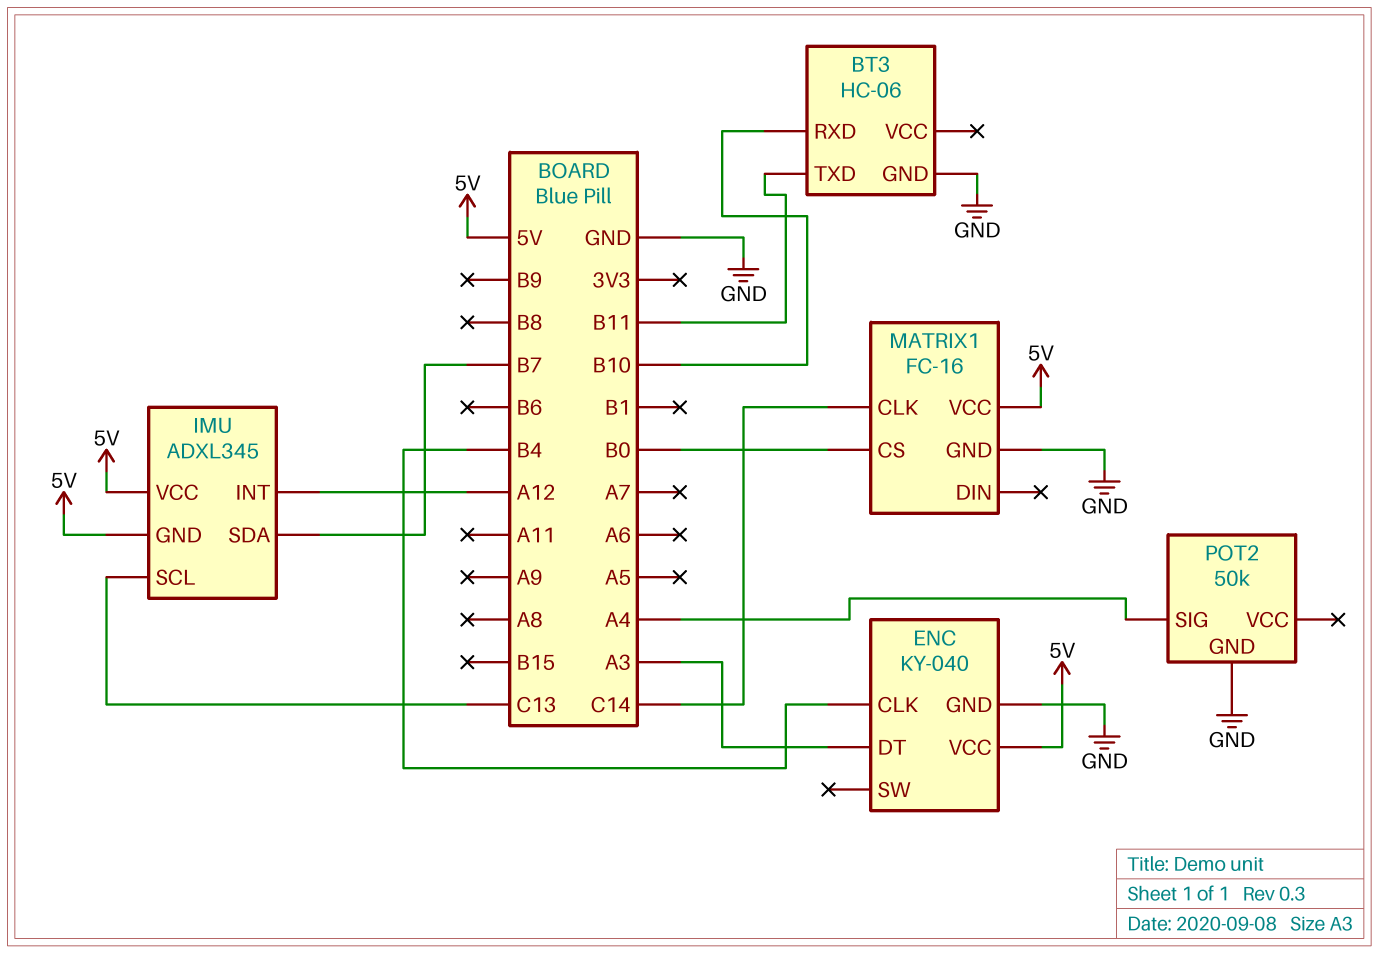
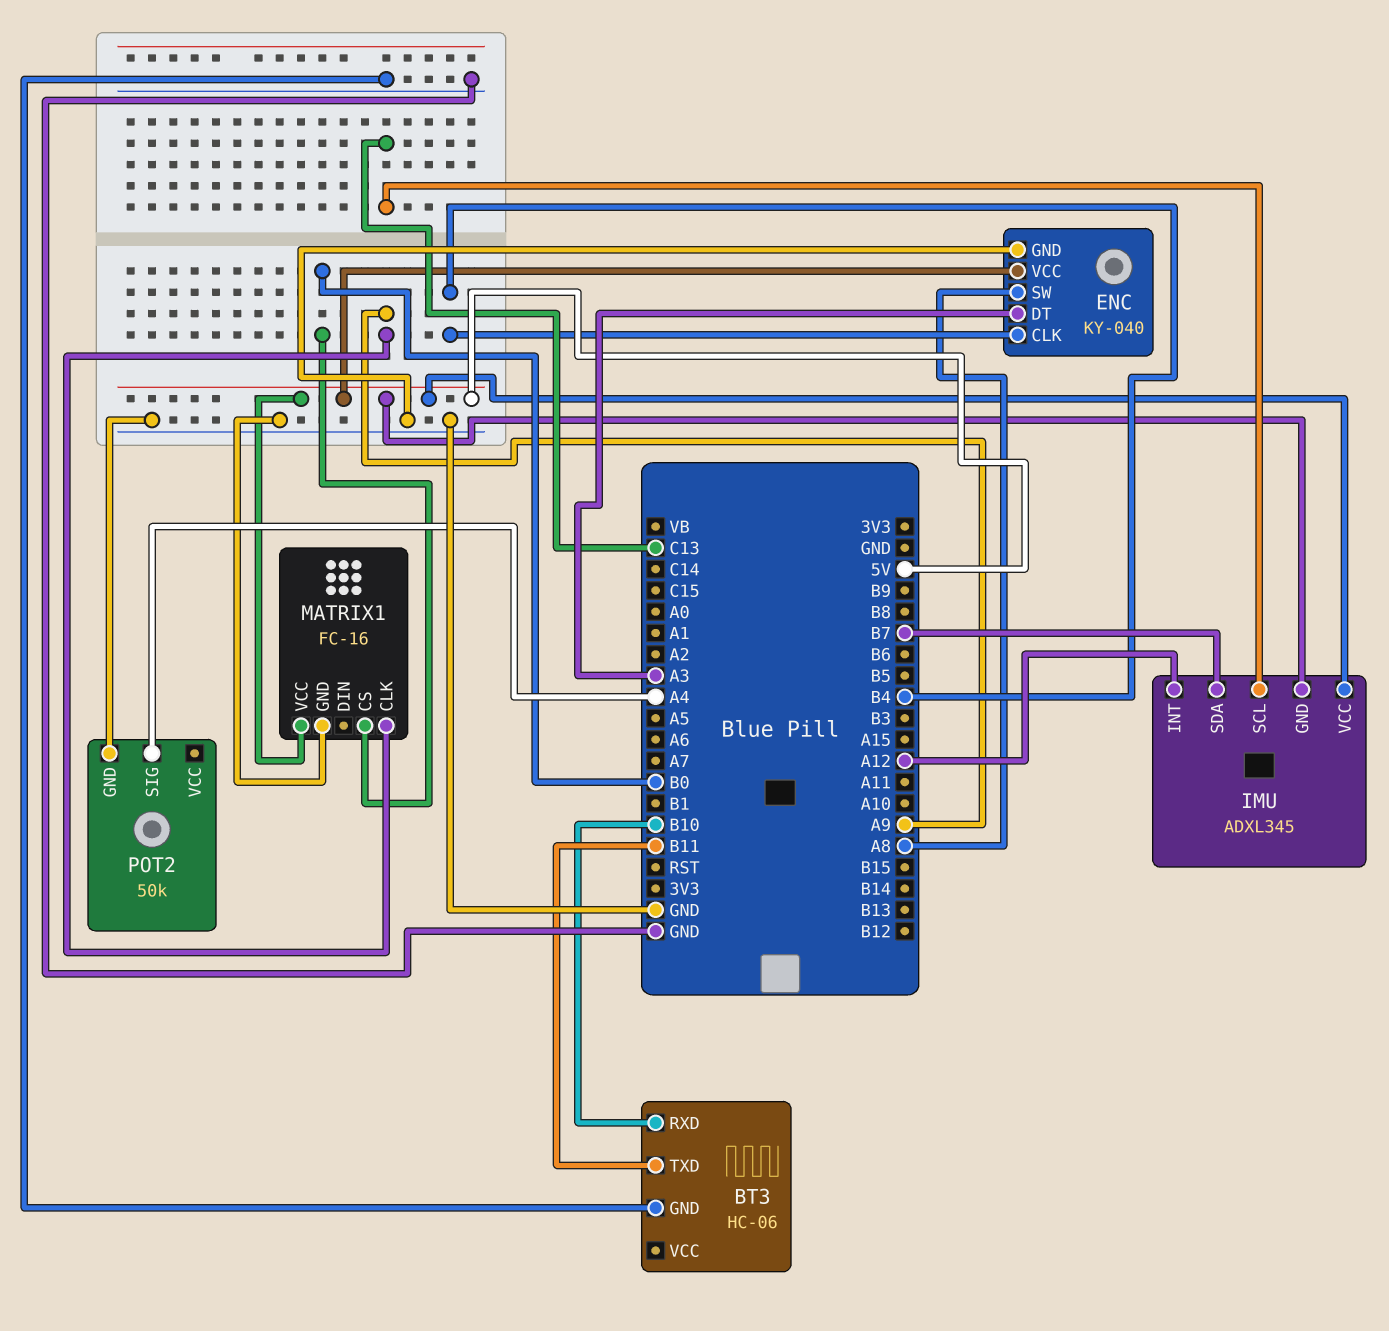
ENC pin SW: none -> A8
MATRIX1 pin CLK: C14 -> A9

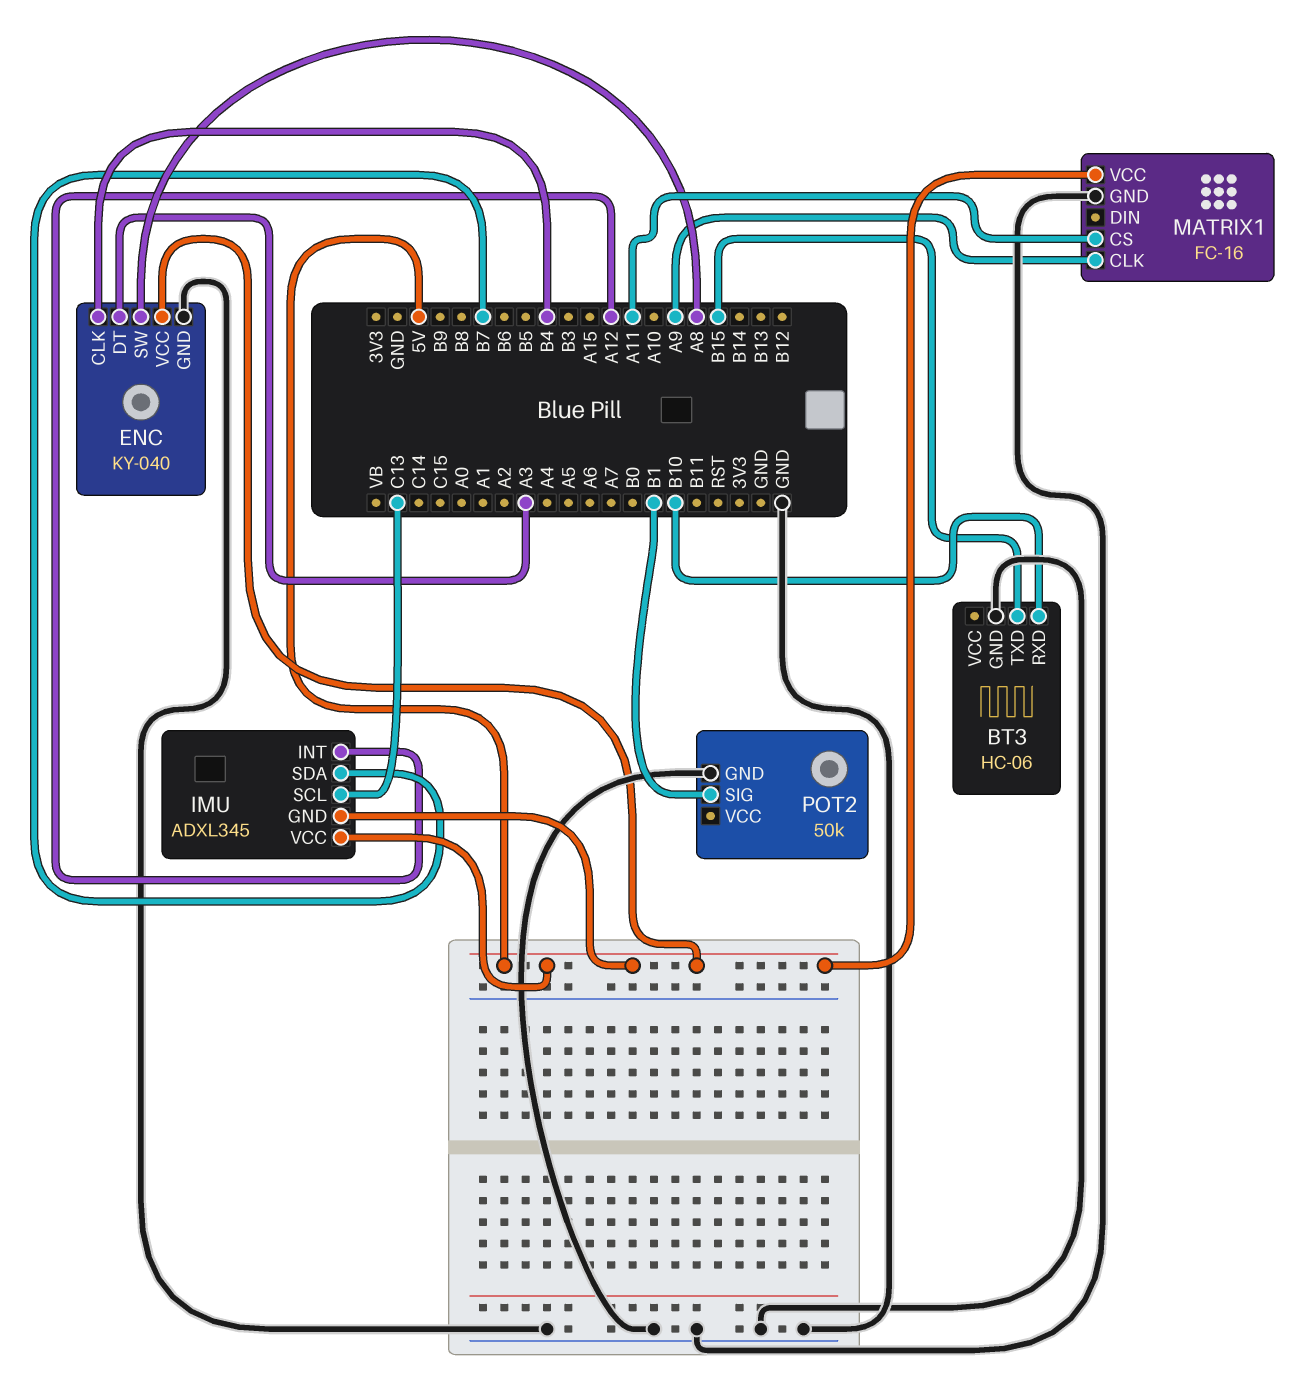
BT3 pin TXD: B11 -> B15
MATRIX1 pin CS: B0 -> A11
POT2 pin SIG: A4 -> B1

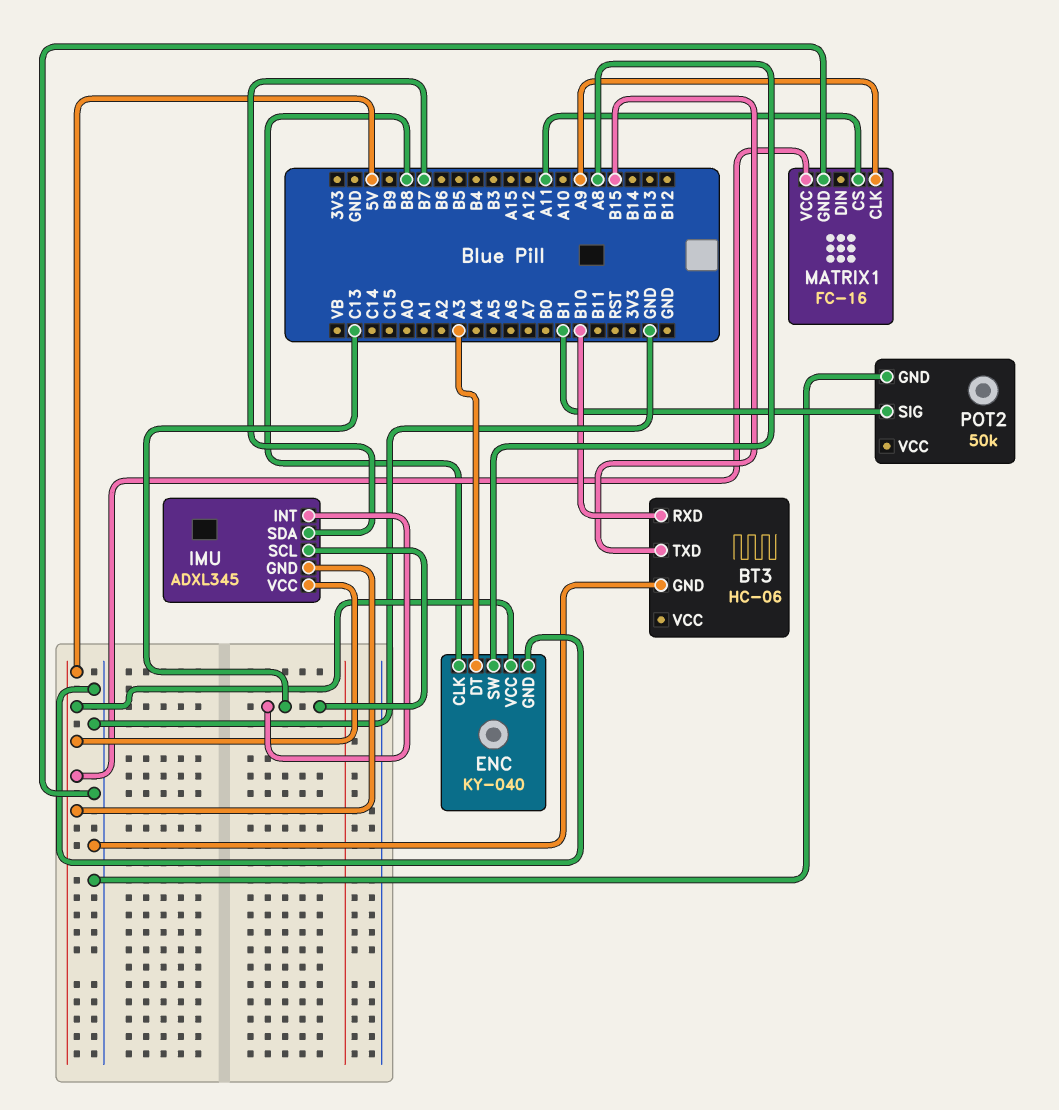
ENC pin CLK: B4 -> B8
IMU pin INT: A12 -> C13

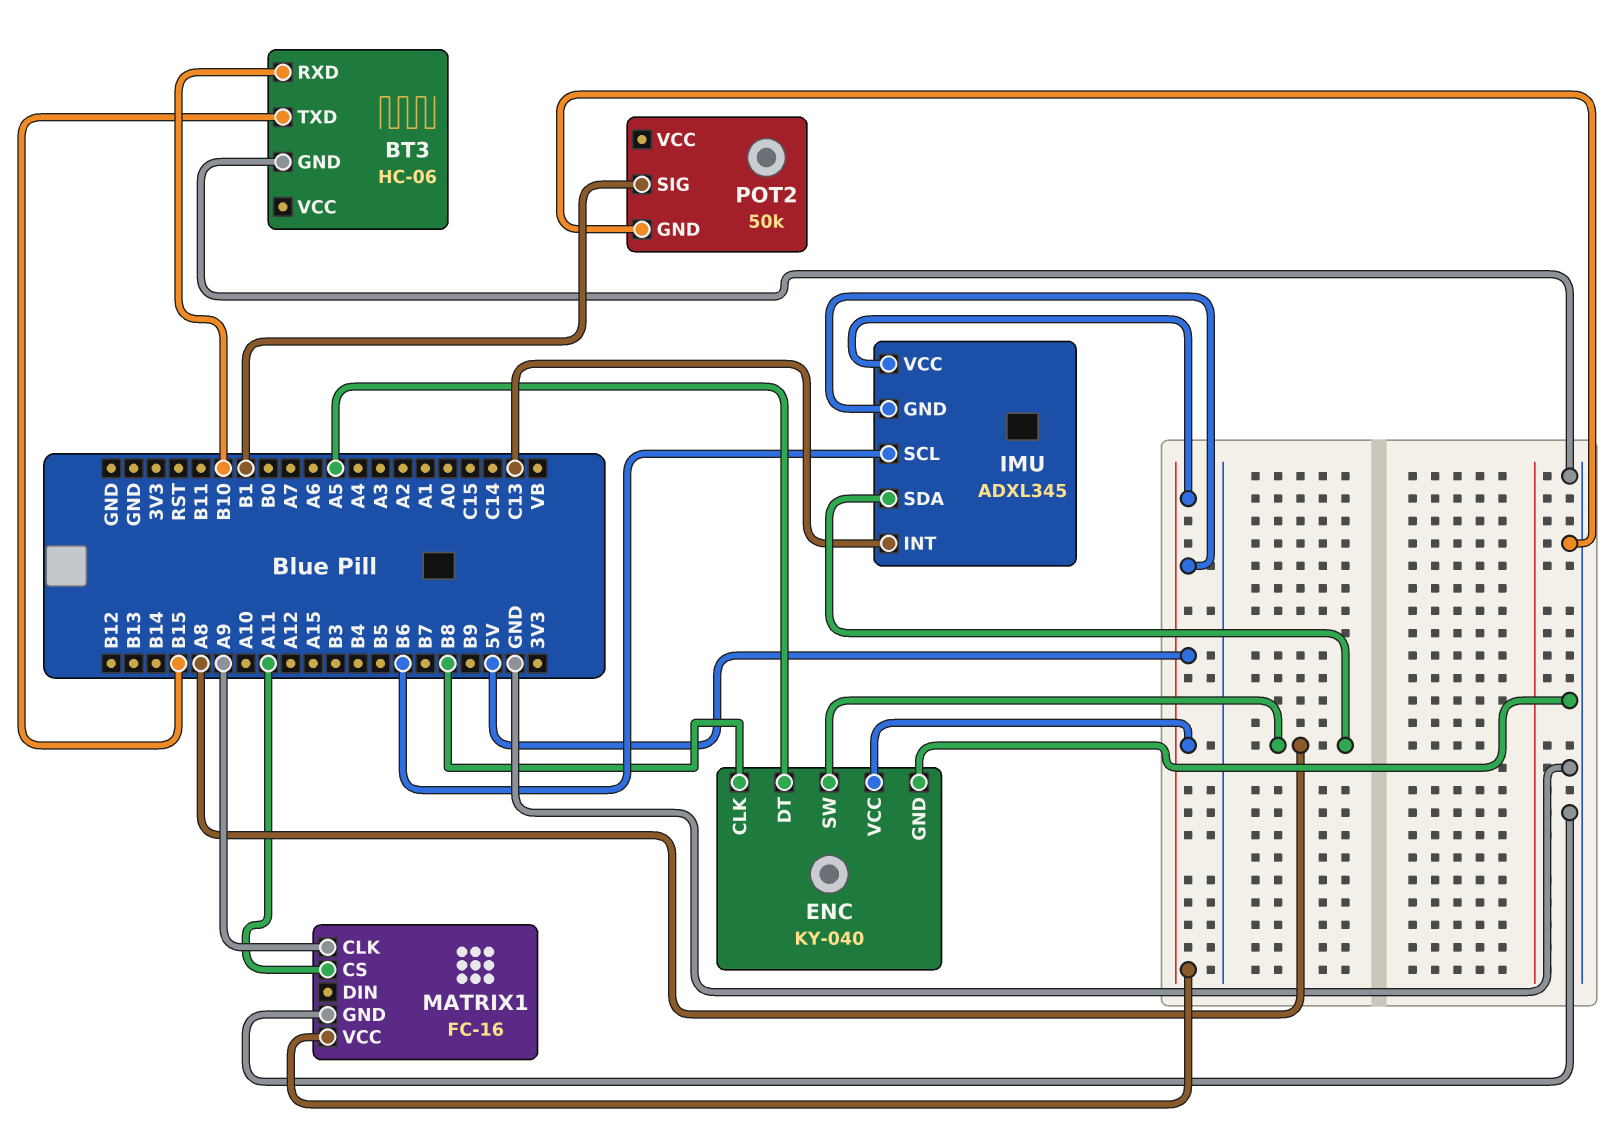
ENC pin DT: A3 -> A5
IMU pin SCL: C13 -> B6
IMU pin SDA: B7 -> A8

